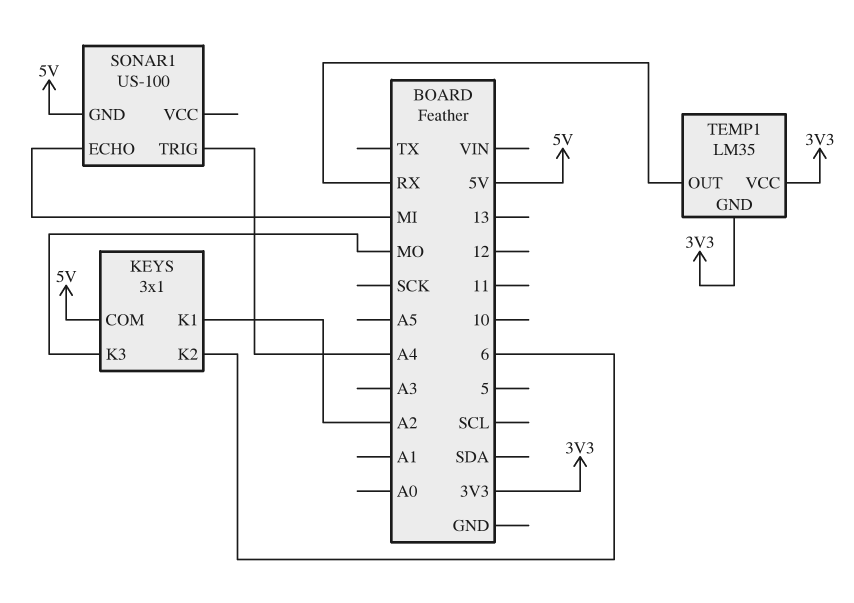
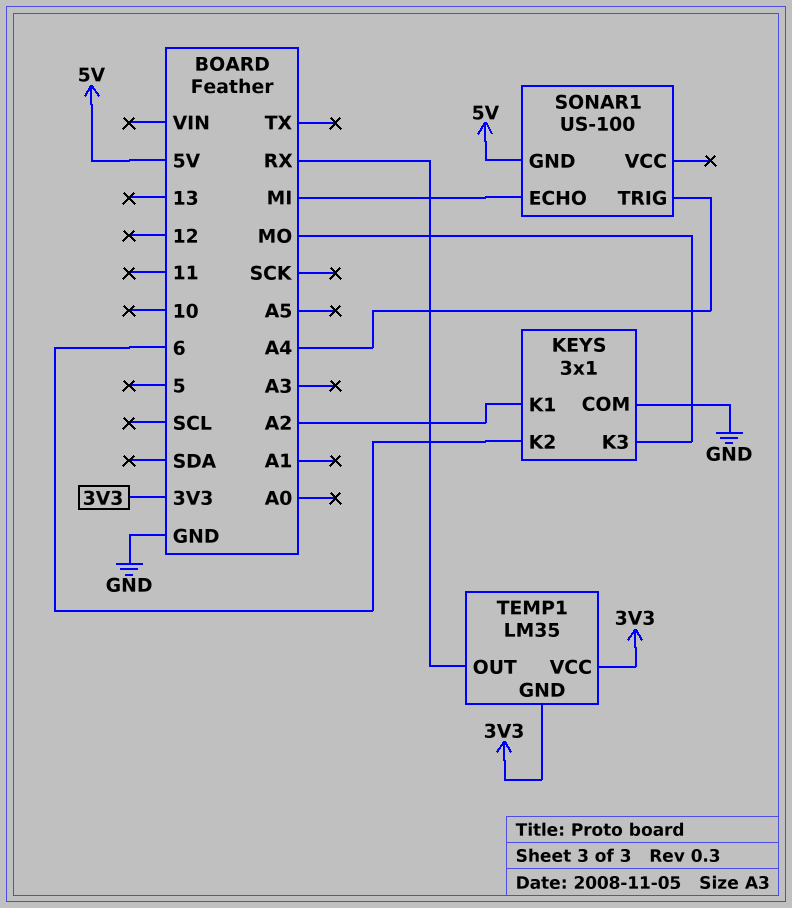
KEYS pin COM: 5V -> GND

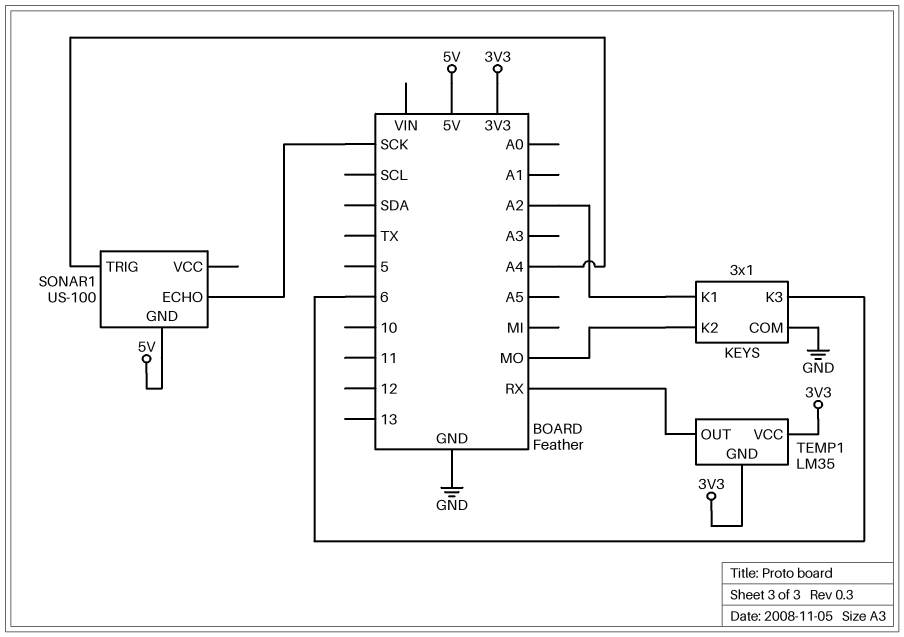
KEYS pin K2: 6 -> MO
KEYS pin K3: MO -> 6
SONAR1 pin ECHO: MI -> SCK

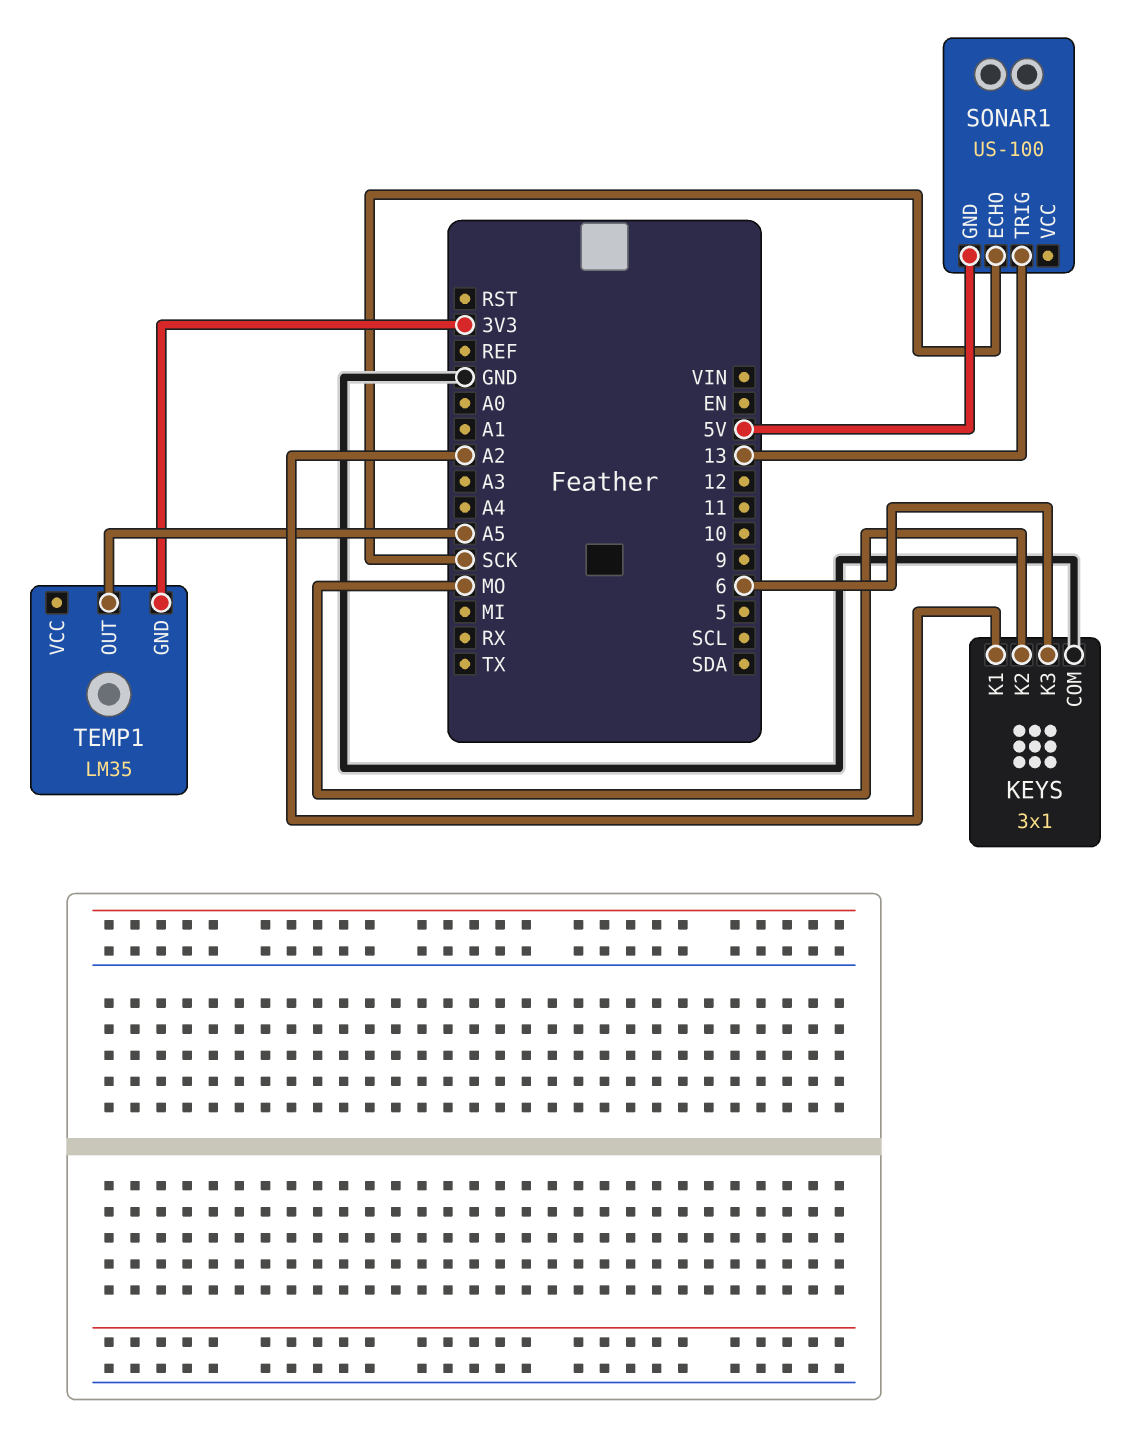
SONAR1 pin TRIG: A4 -> 13
TEMP1 pin OUT: RX -> A5
TEMP1 pin VCC: 3V3 -> none

